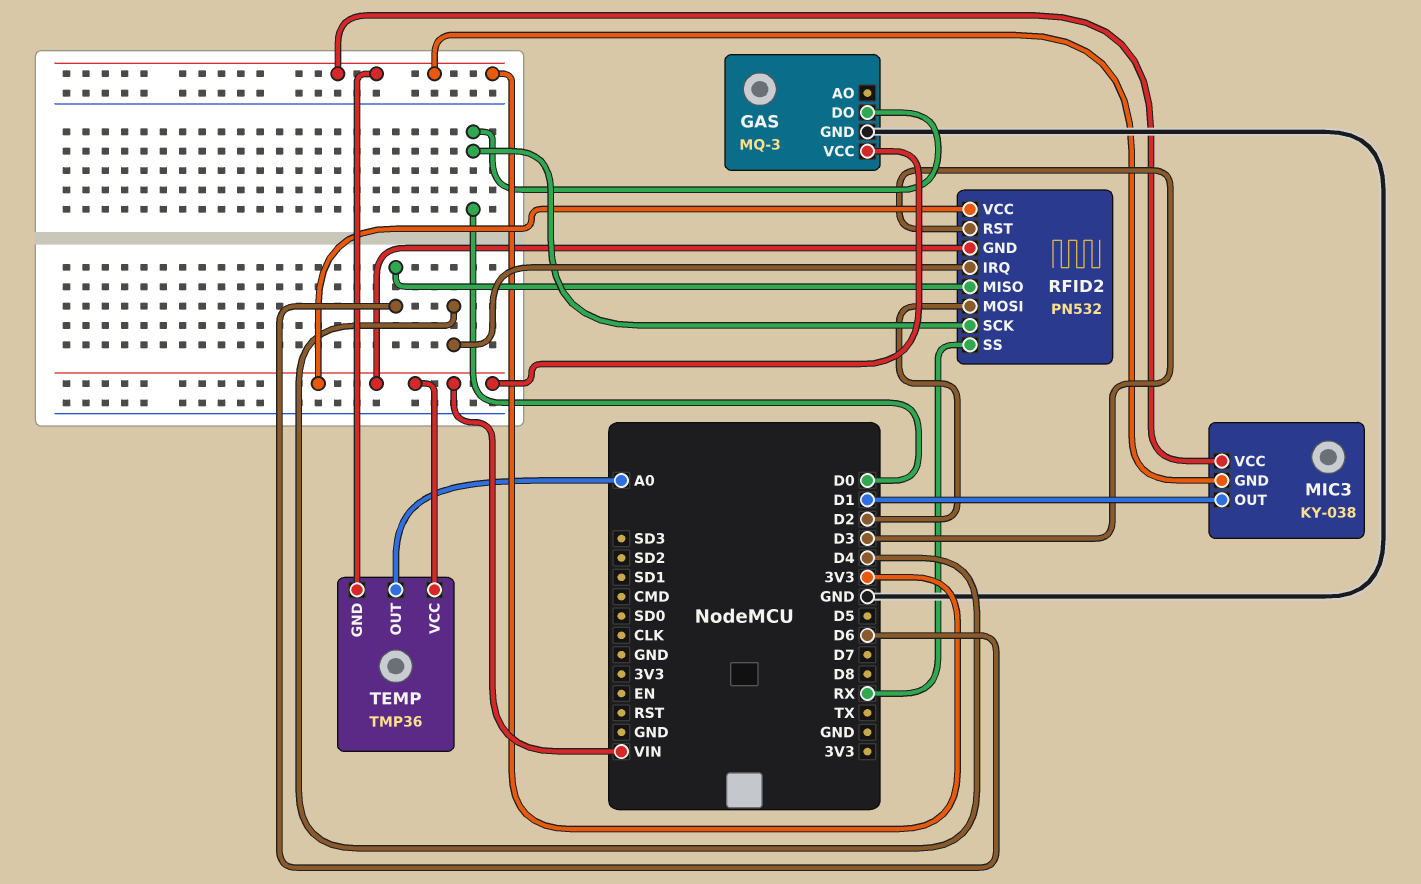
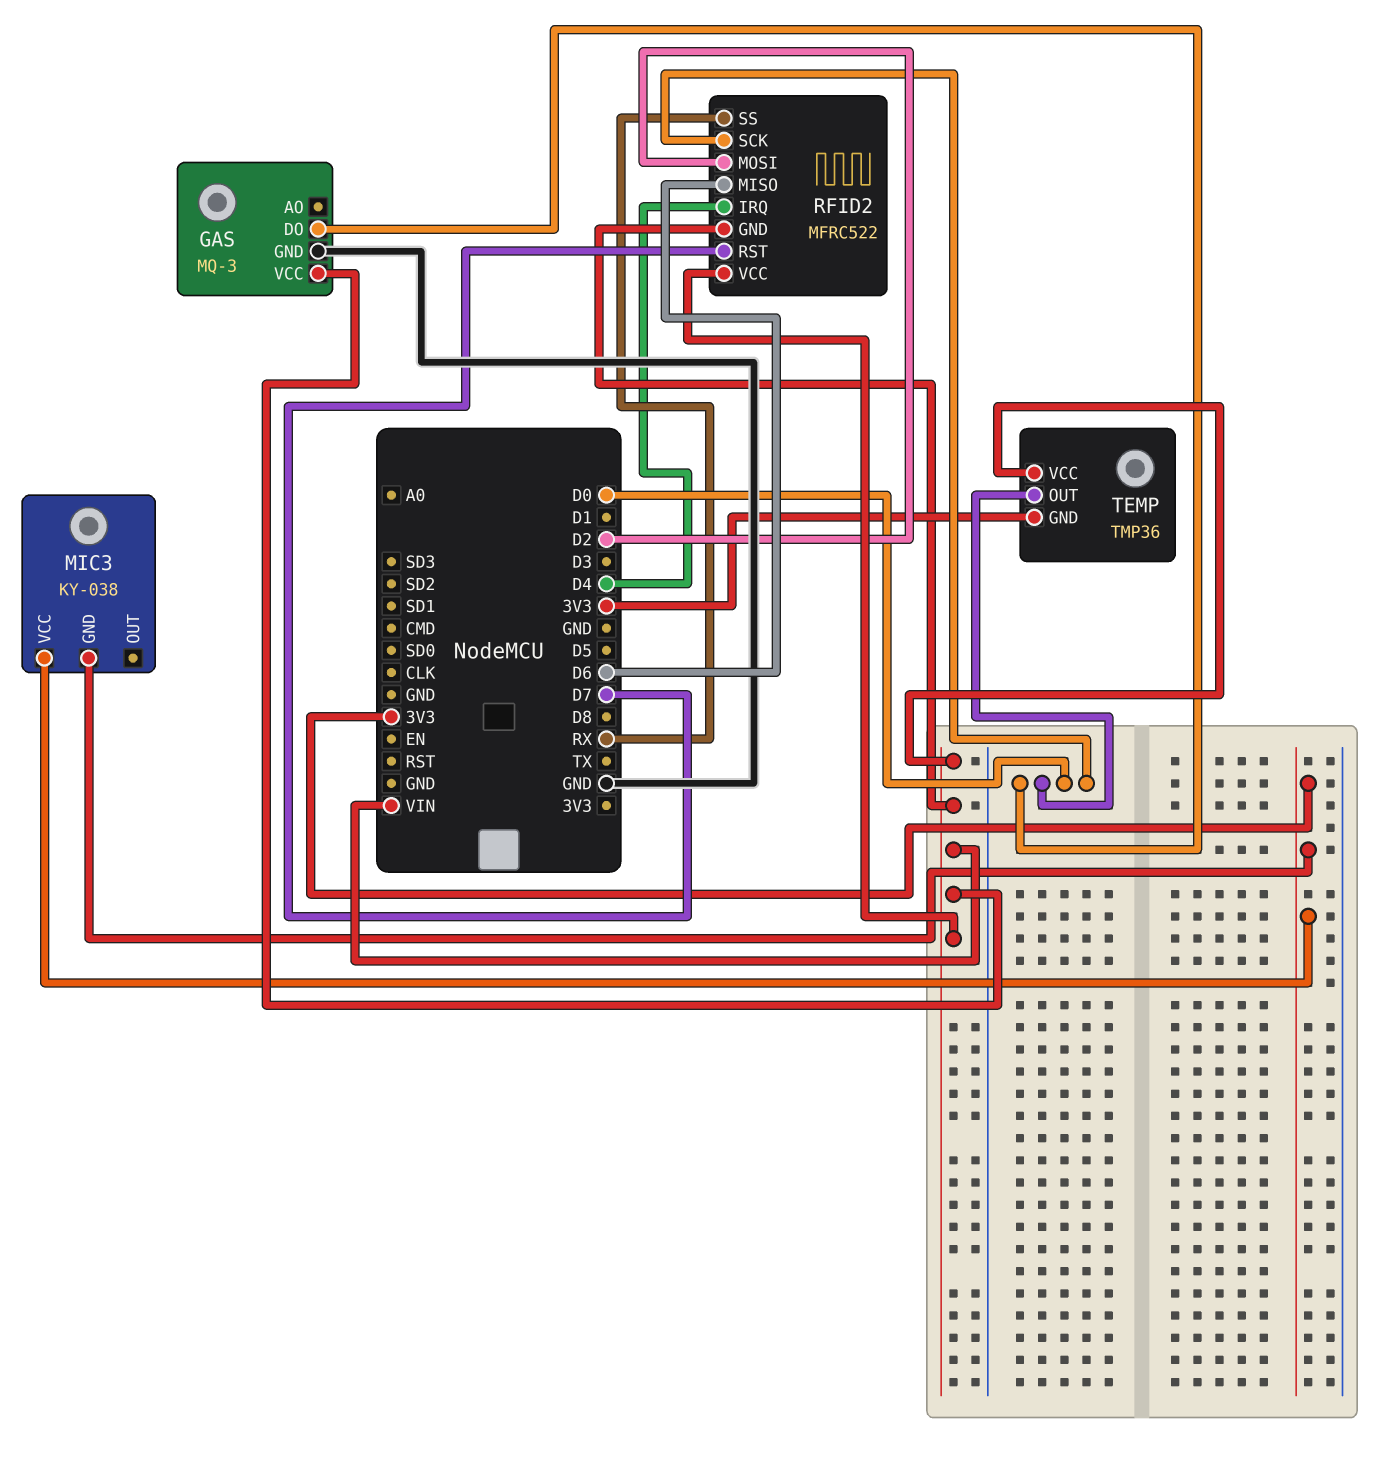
MIC3 pin OUT: D1 -> none
RFID2: PN532 -> MFRC522
RFID2 pin RST: D3 -> D7
TEMP pin OUT: A0 -> D0

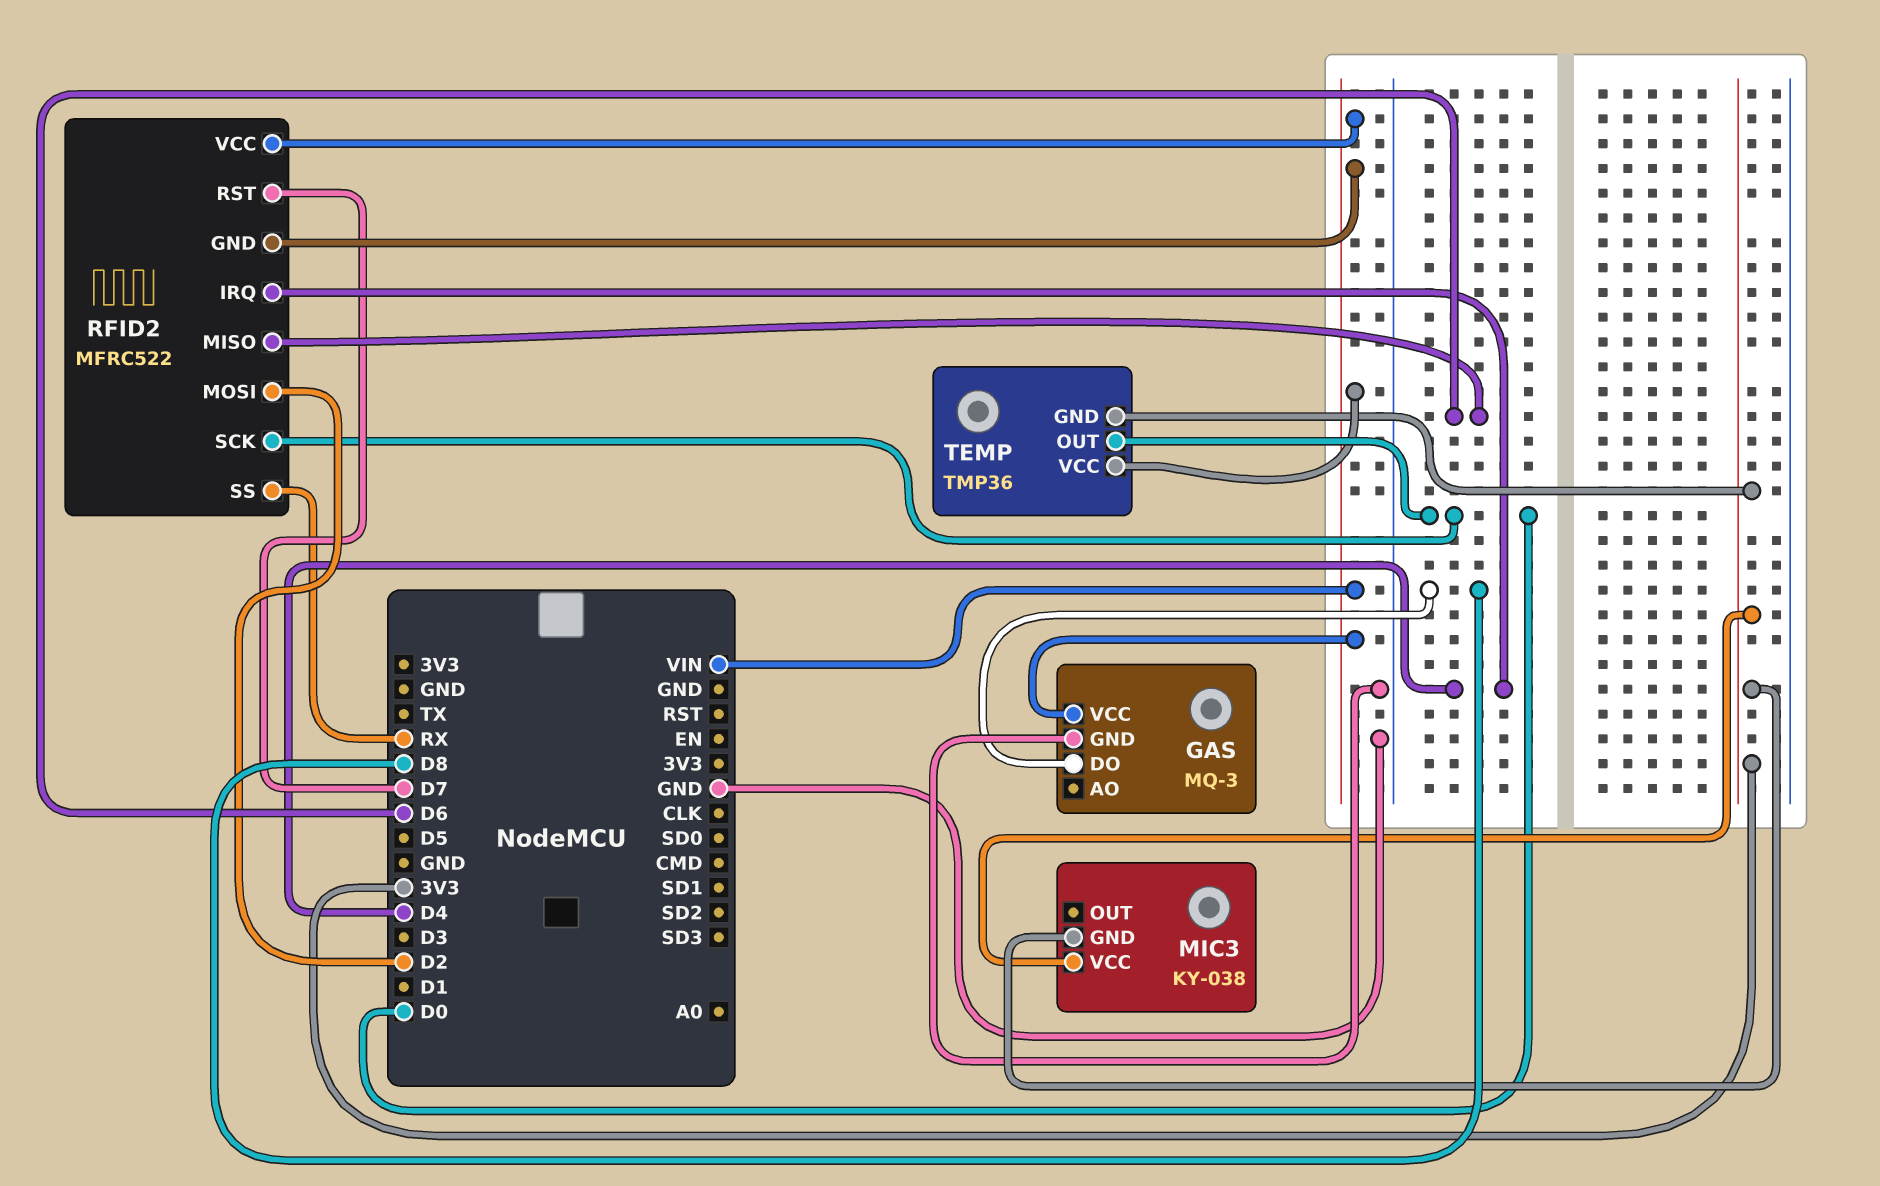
GAS pin DO: D0 -> D8

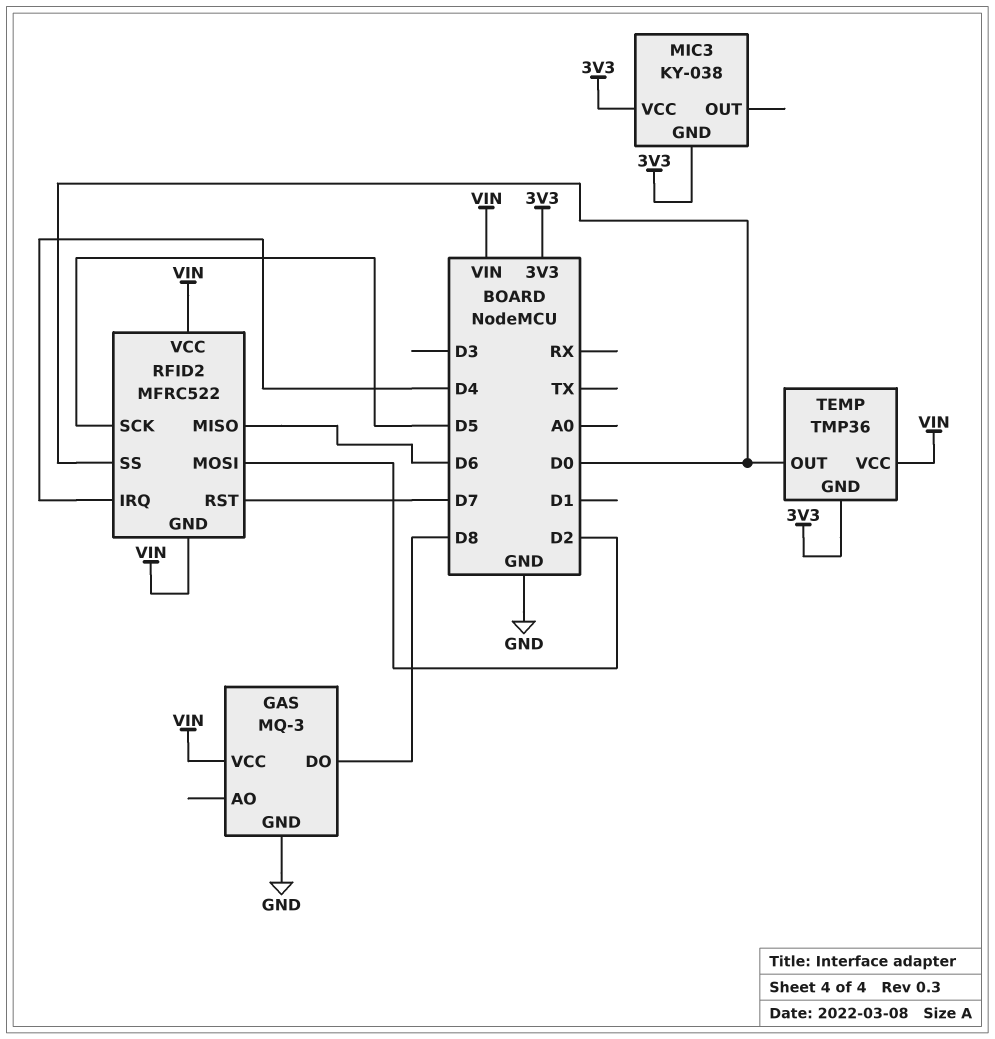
RFID2 pin SCK: D0 -> D5
RFID2 pin SS: RX -> D0

